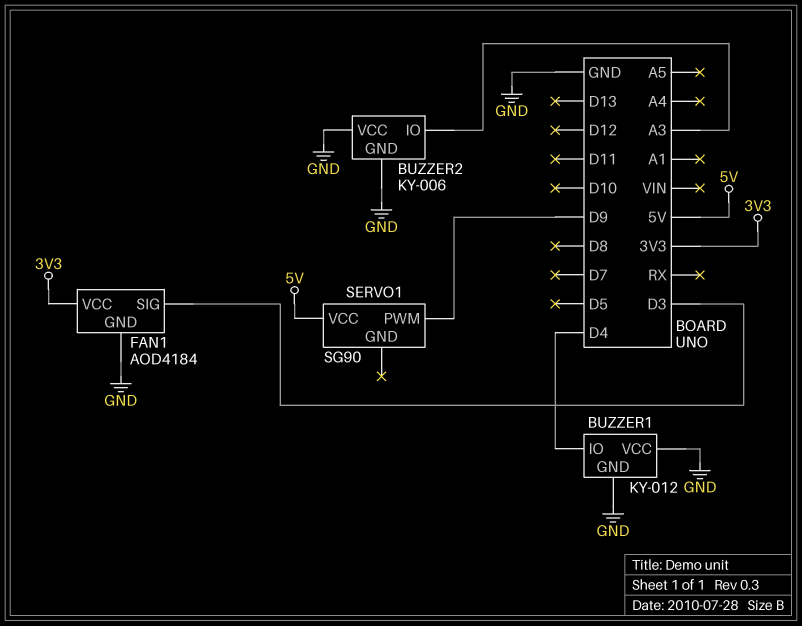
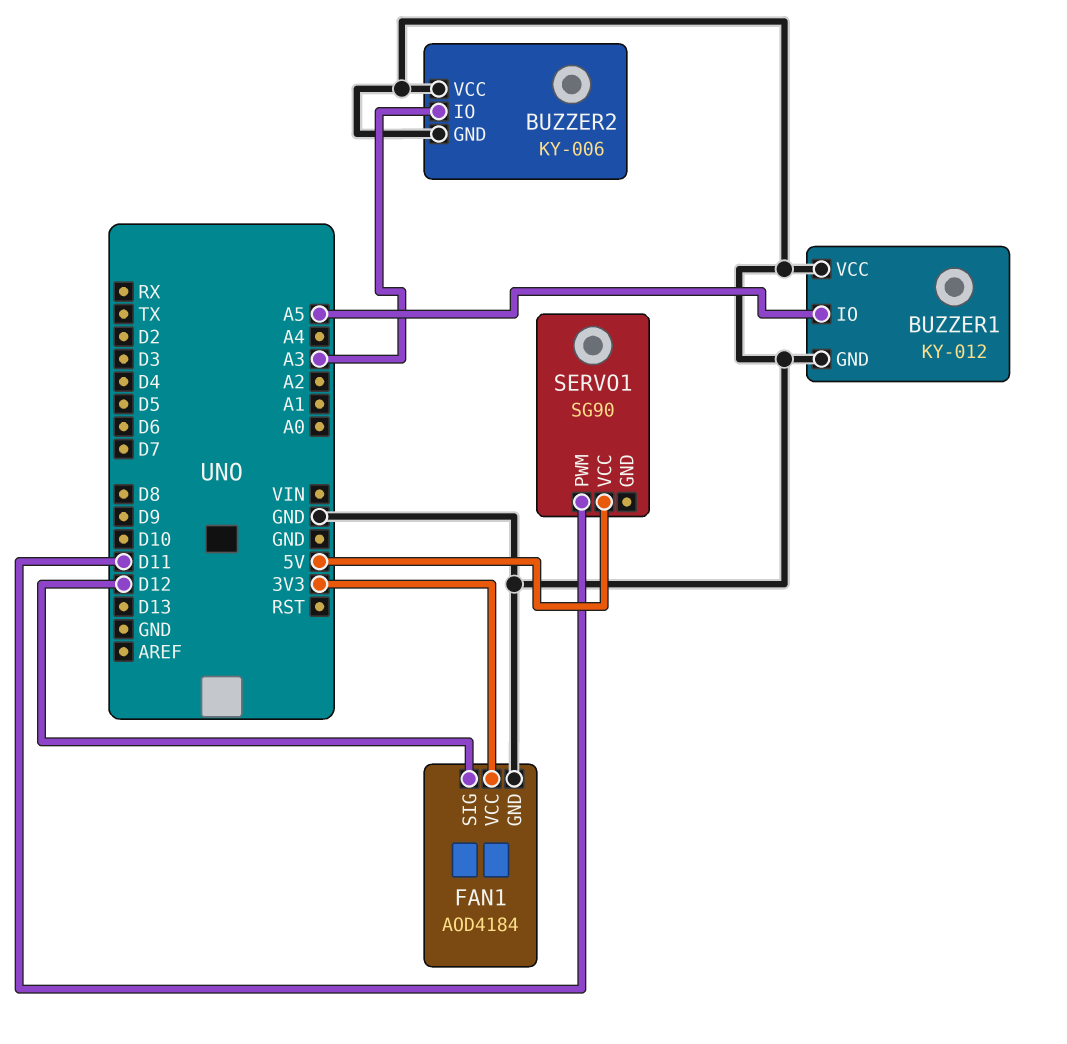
BUZZER1 pin IO: D4 -> A5
FAN1 pin SIG: D3 -> D12
SERVO1 pin PWM: D9 -> D11

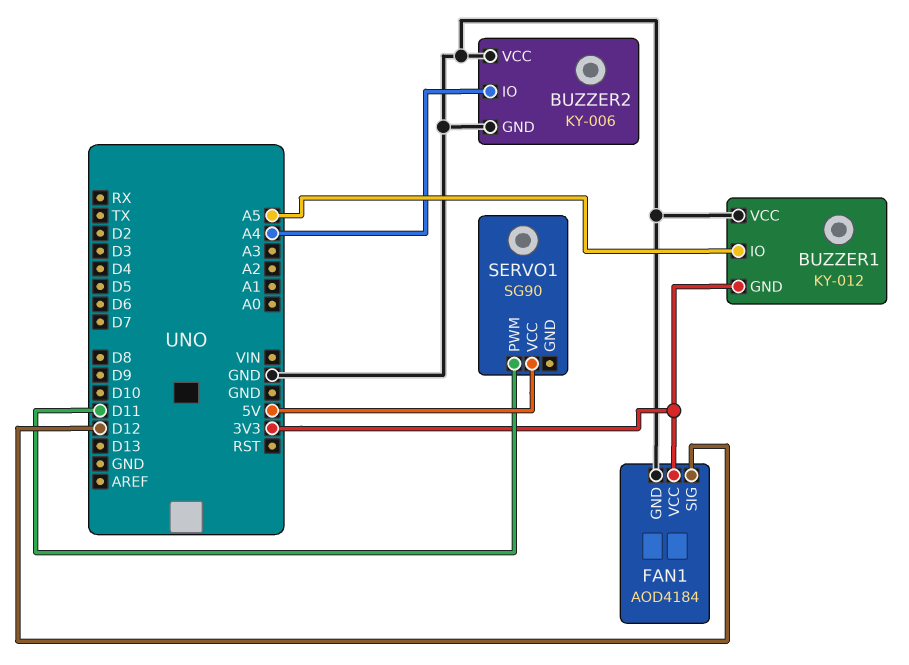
BUZZER1 pin GND: GND -> 3V3
BUZZER2 pin IO: A3 -> A4

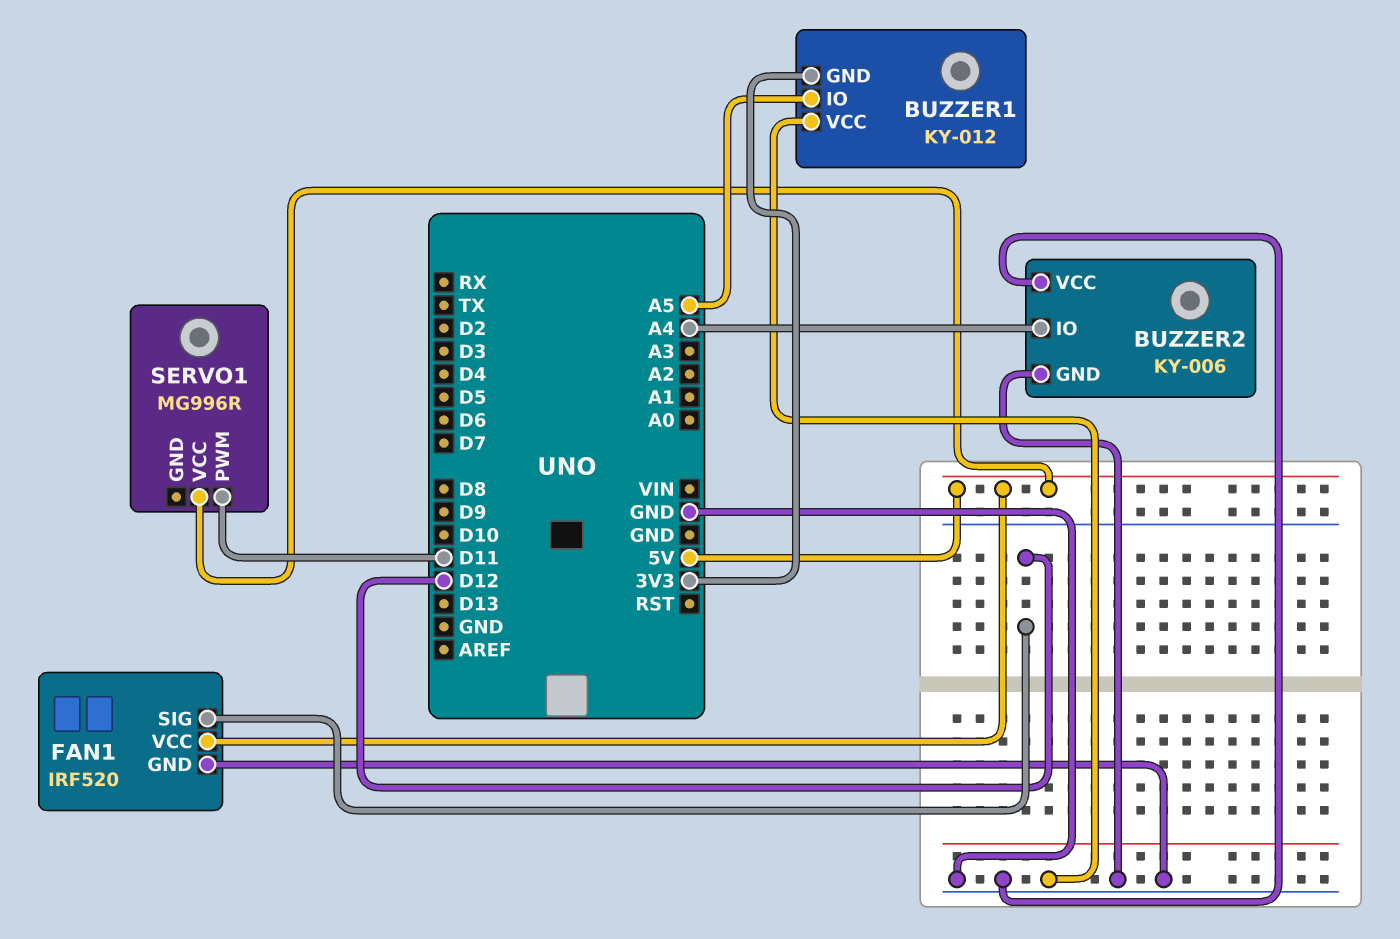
FAN1: AOD4184 -> IRF520
FAN1 pin VCC: 3V3 -> 5V
SERVO1: SG90 -> MG996R

